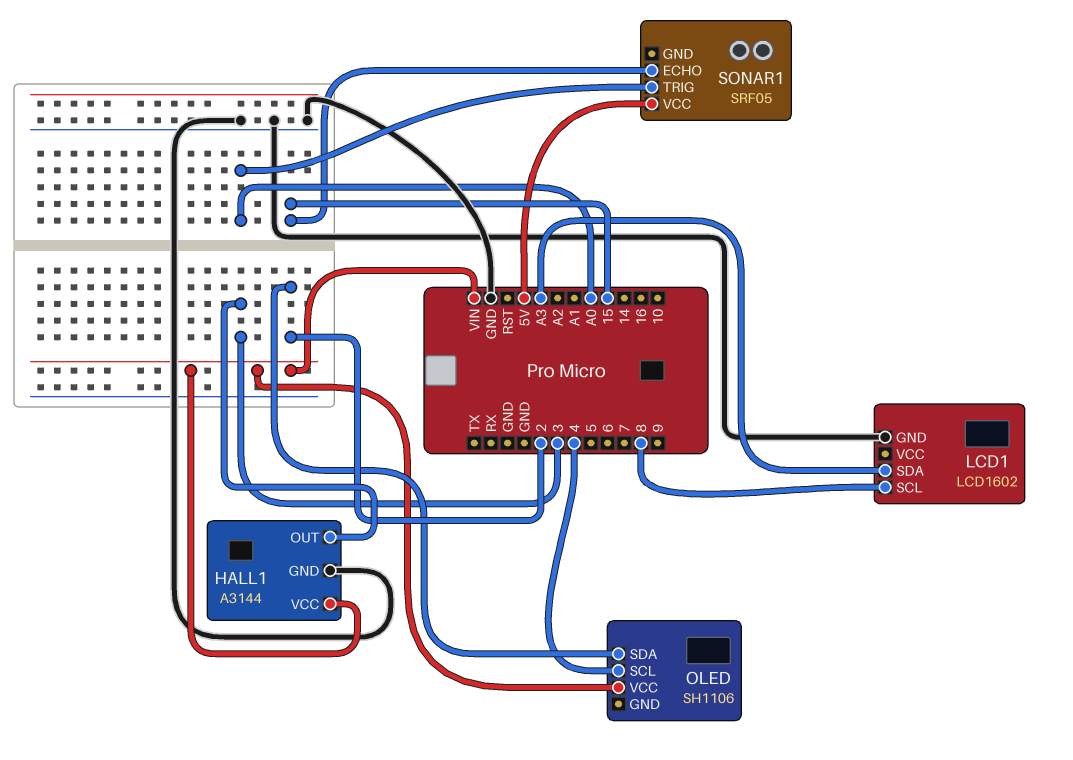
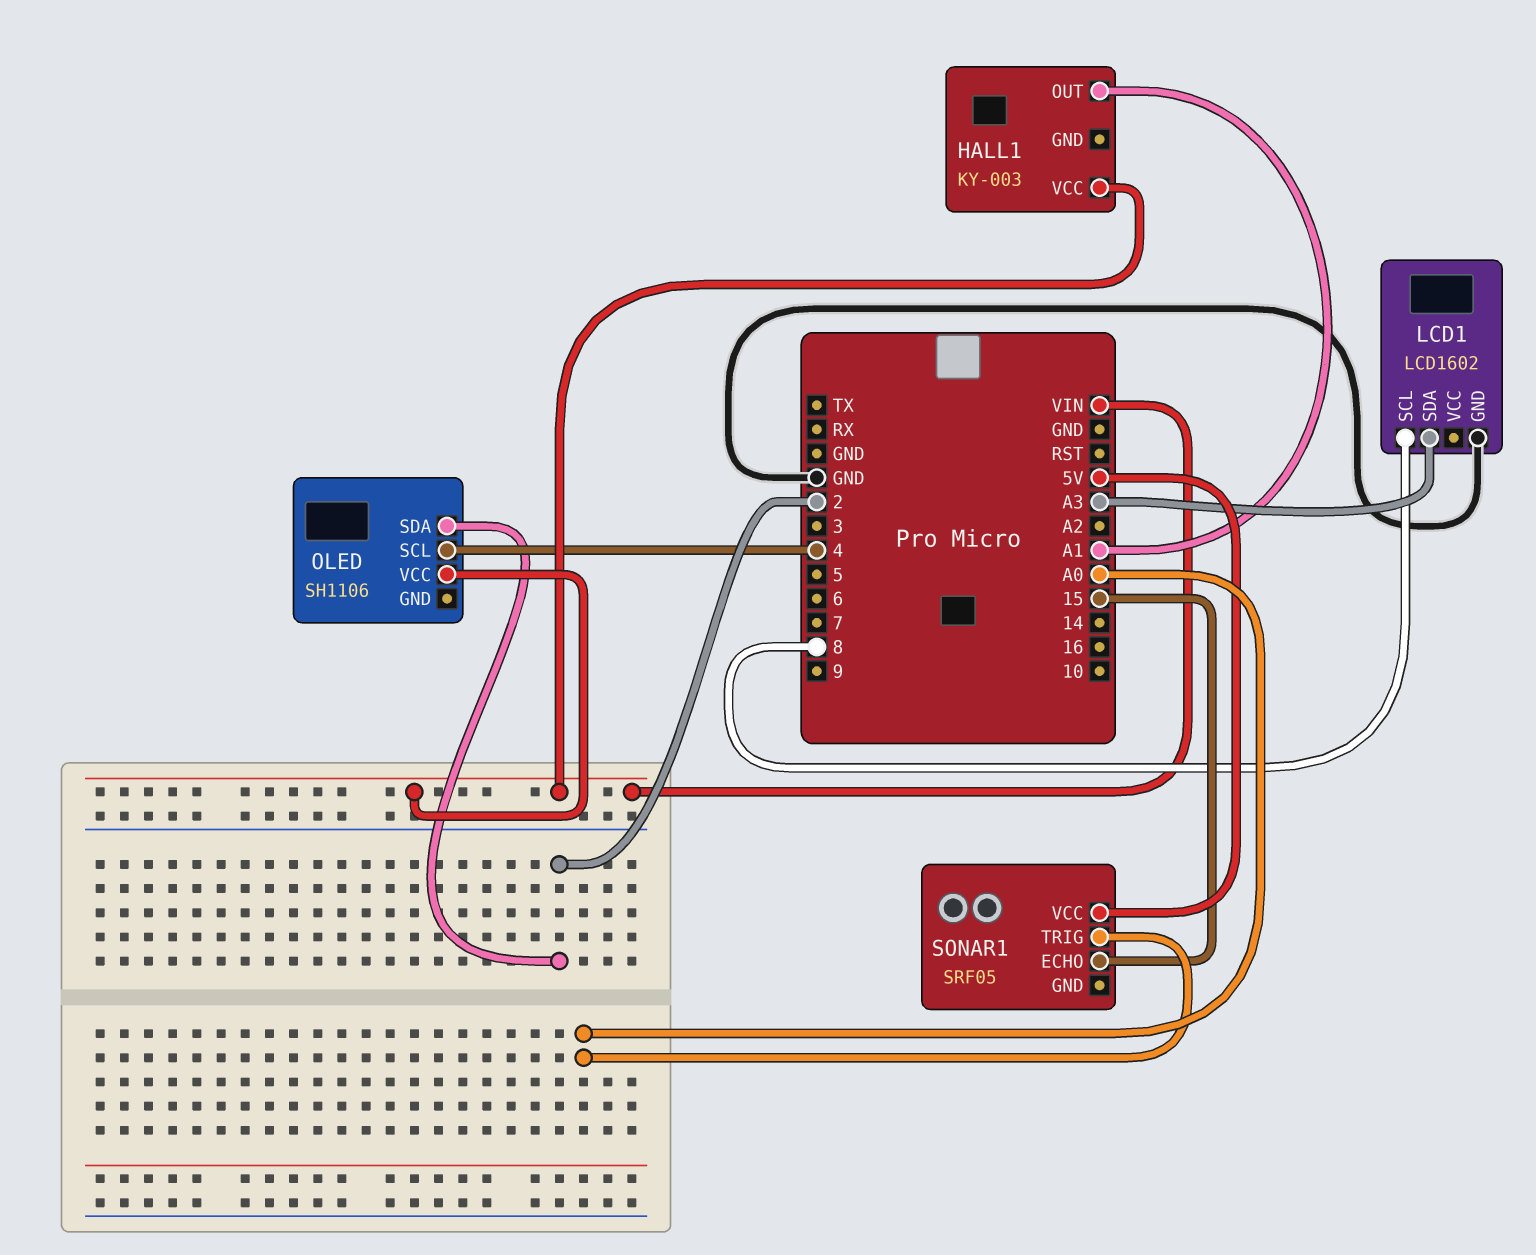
HALL1: A3144 -> KY-003
HALL1 pin GND: GND -> none
HALL1 pin OUT: 3 -> A1

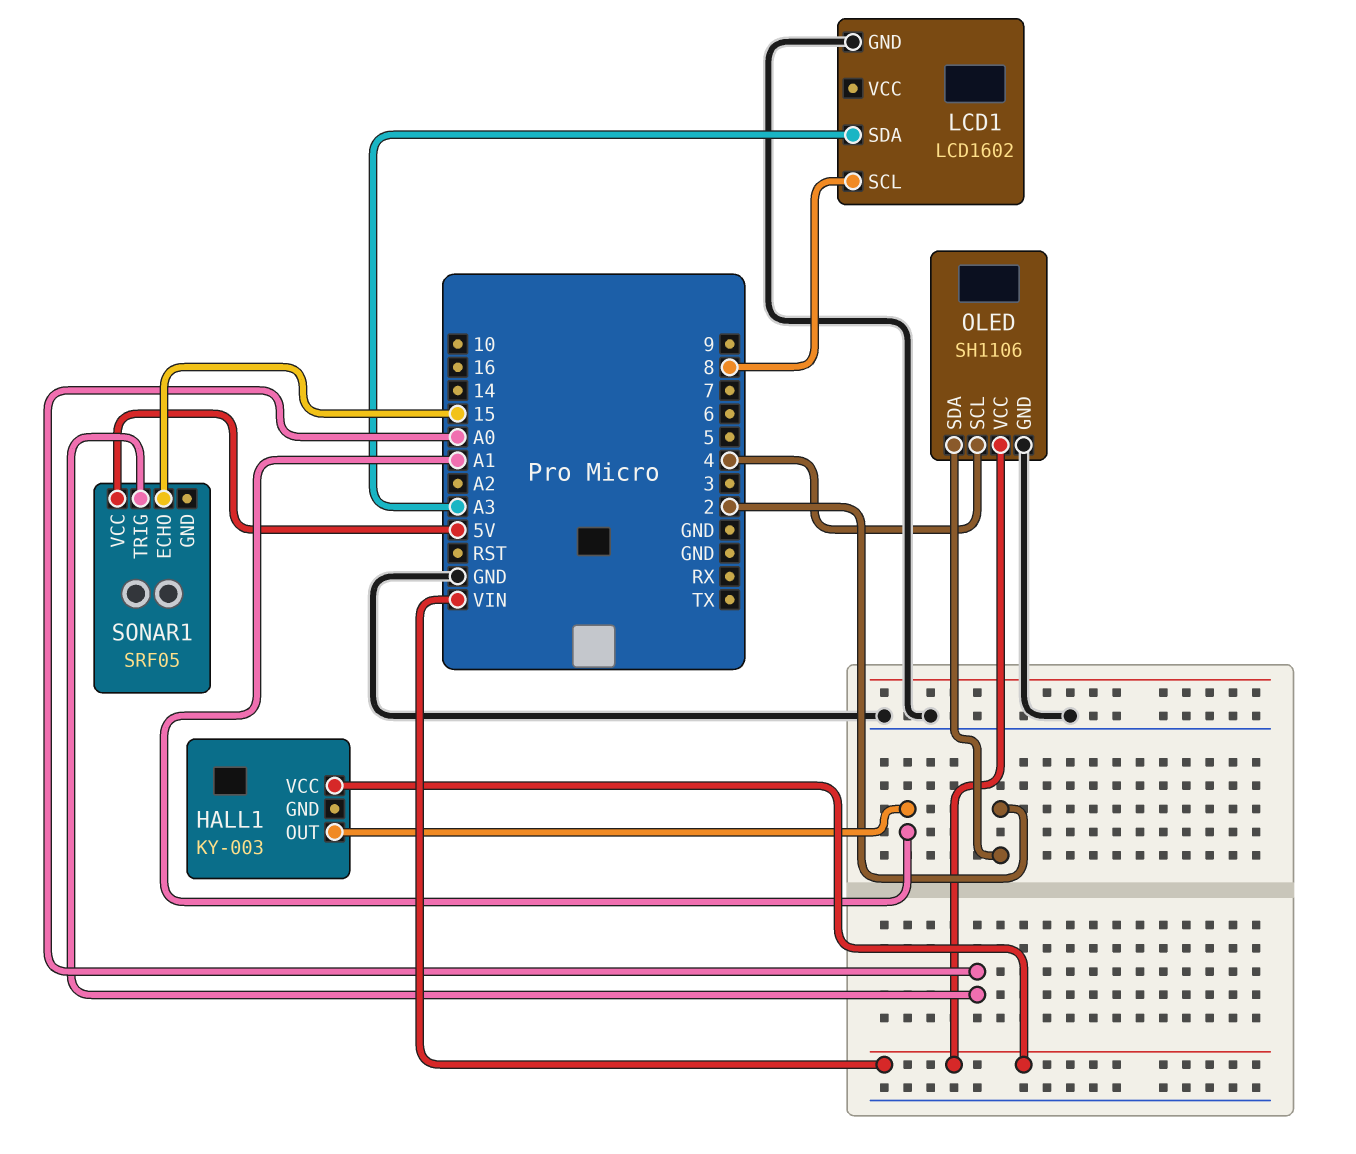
OLED pin GND: none -> GND

